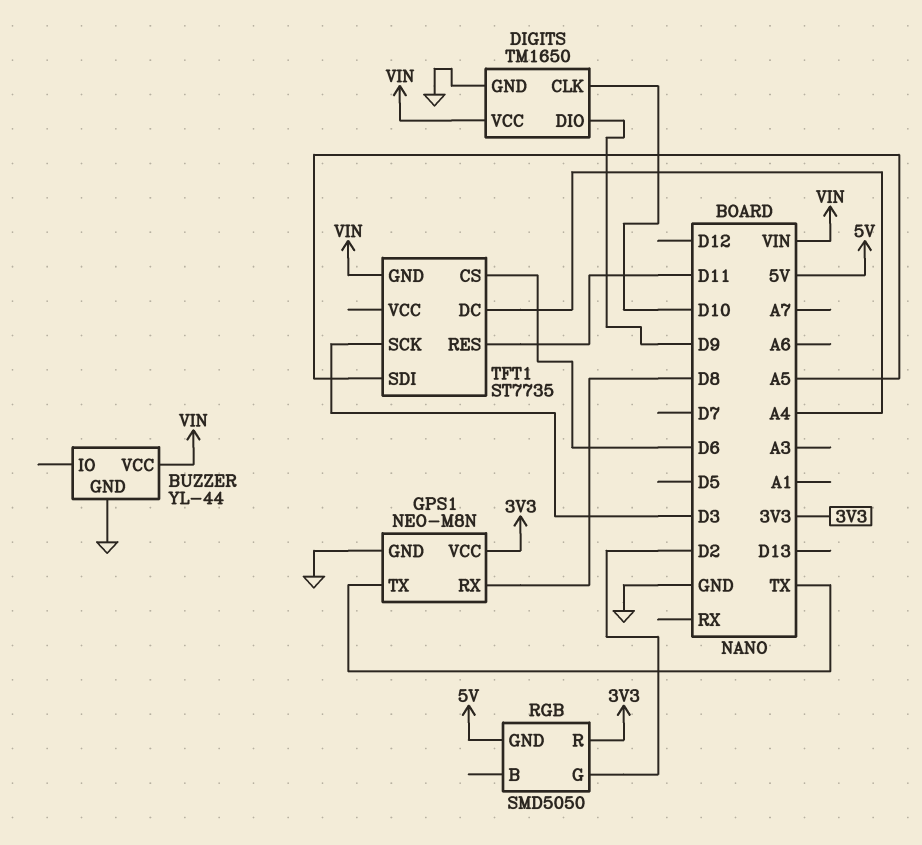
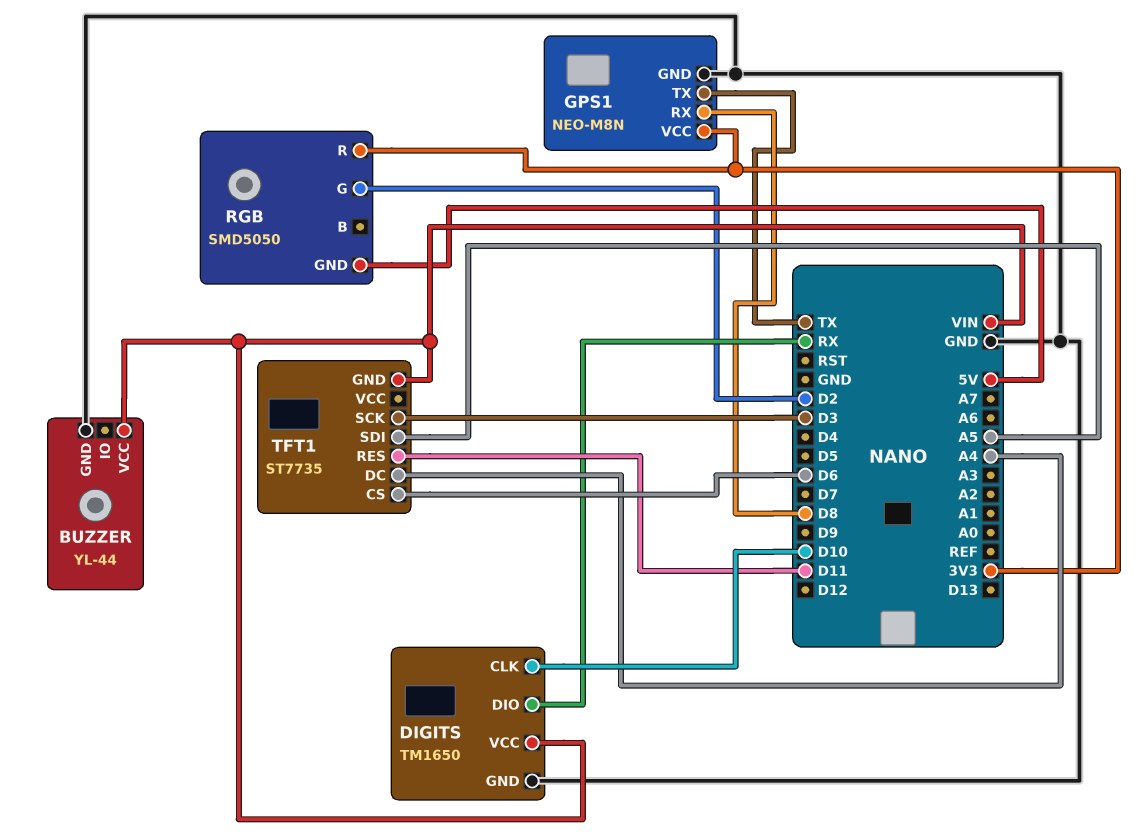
DIGITS pin DIO: D9 -> RX

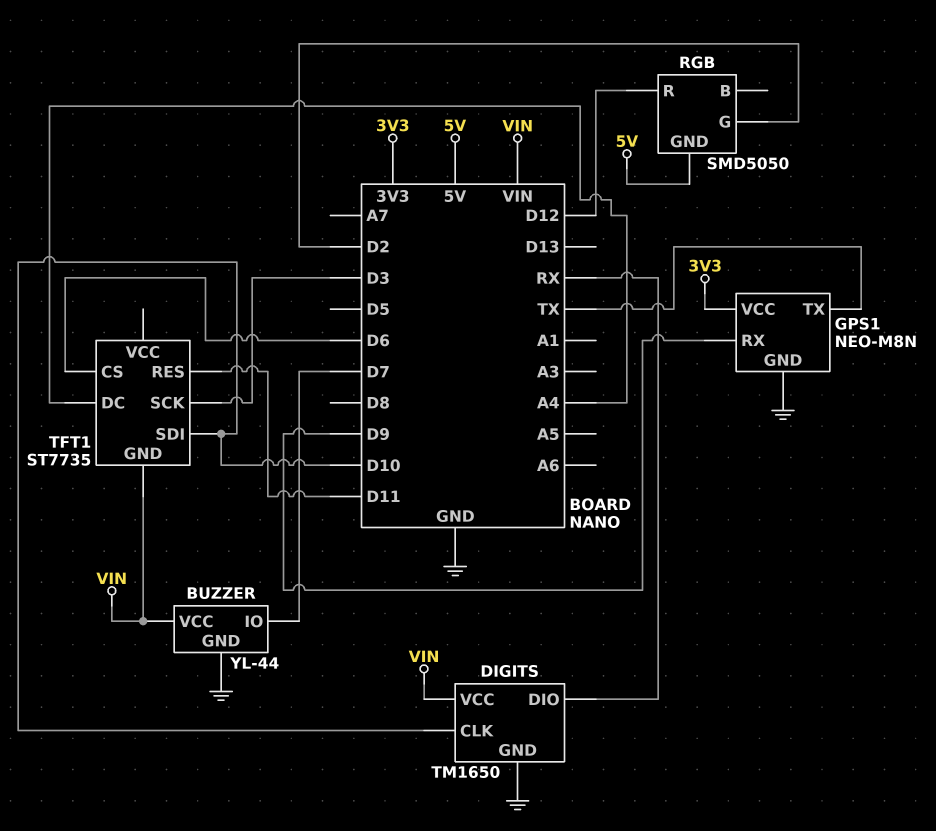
BUZZER pin IO: none -> D7
GPS1 pin RX: D8 -> D9
RGB pin R: 3V3 -> D12
TFT1 pin SDI: A5 -> D10

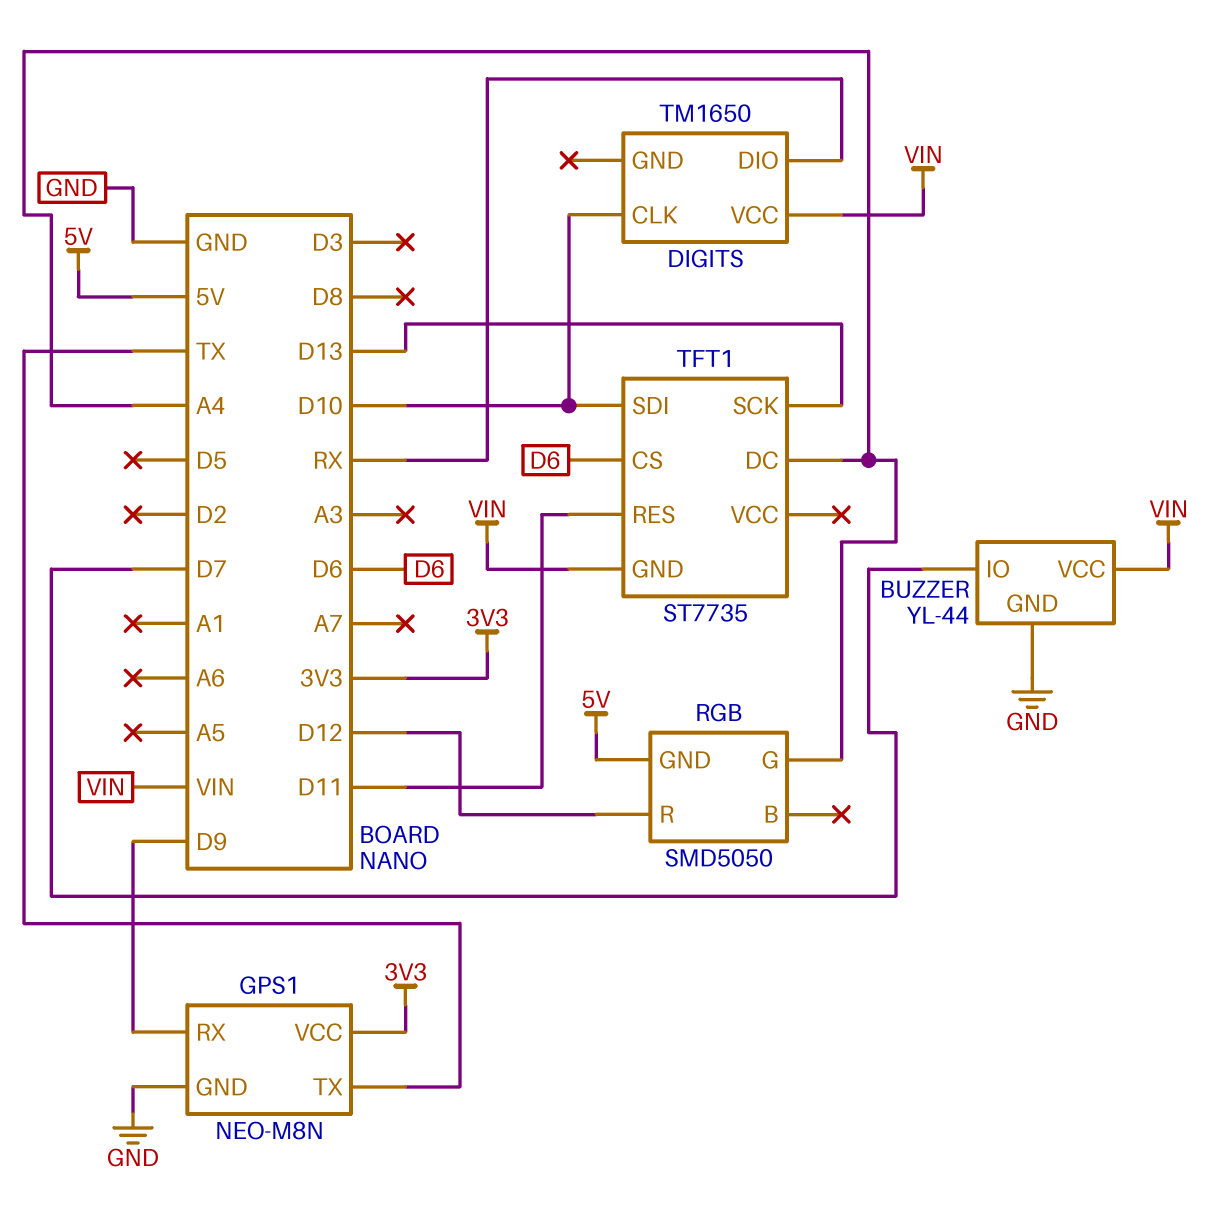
DIGITS pin GND: GND -> none
RGB pin G: D2 -> A4
TFT1 pin SCK: D3 -> D13

